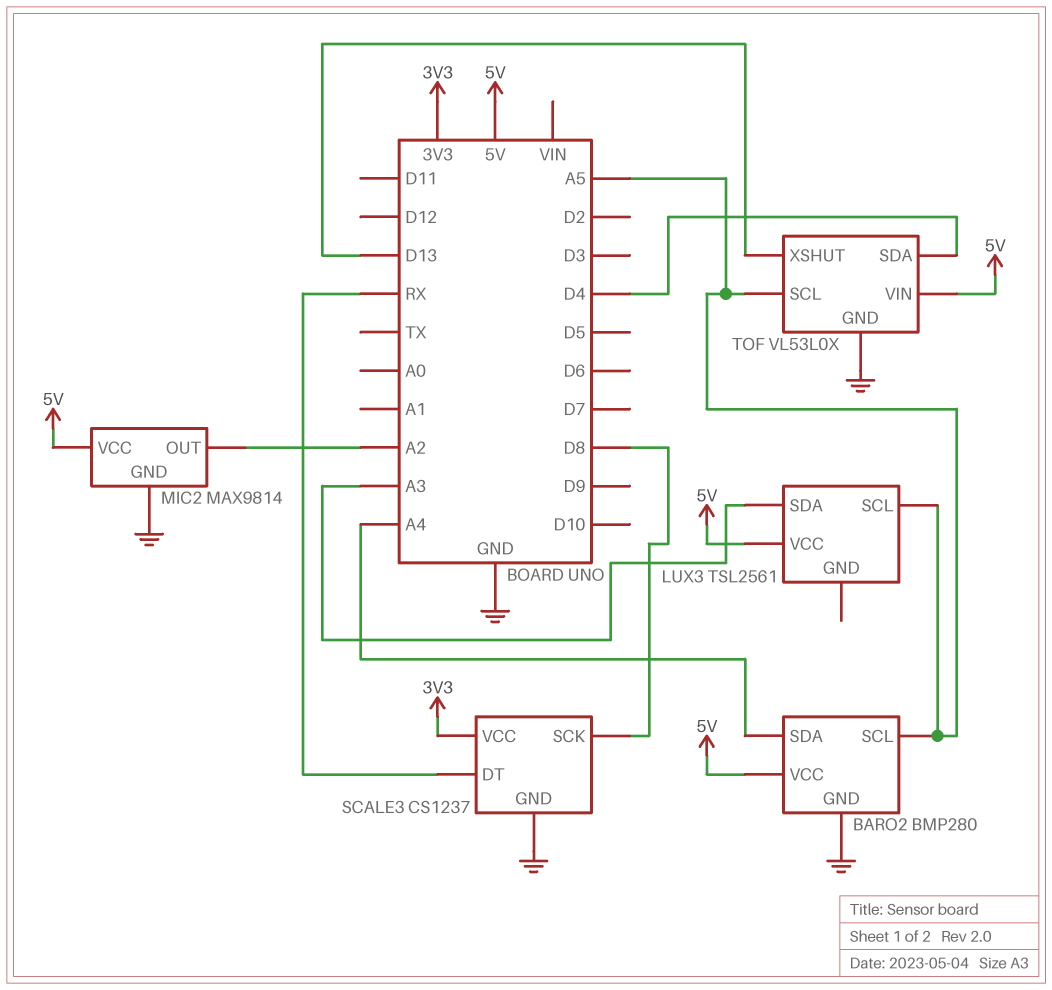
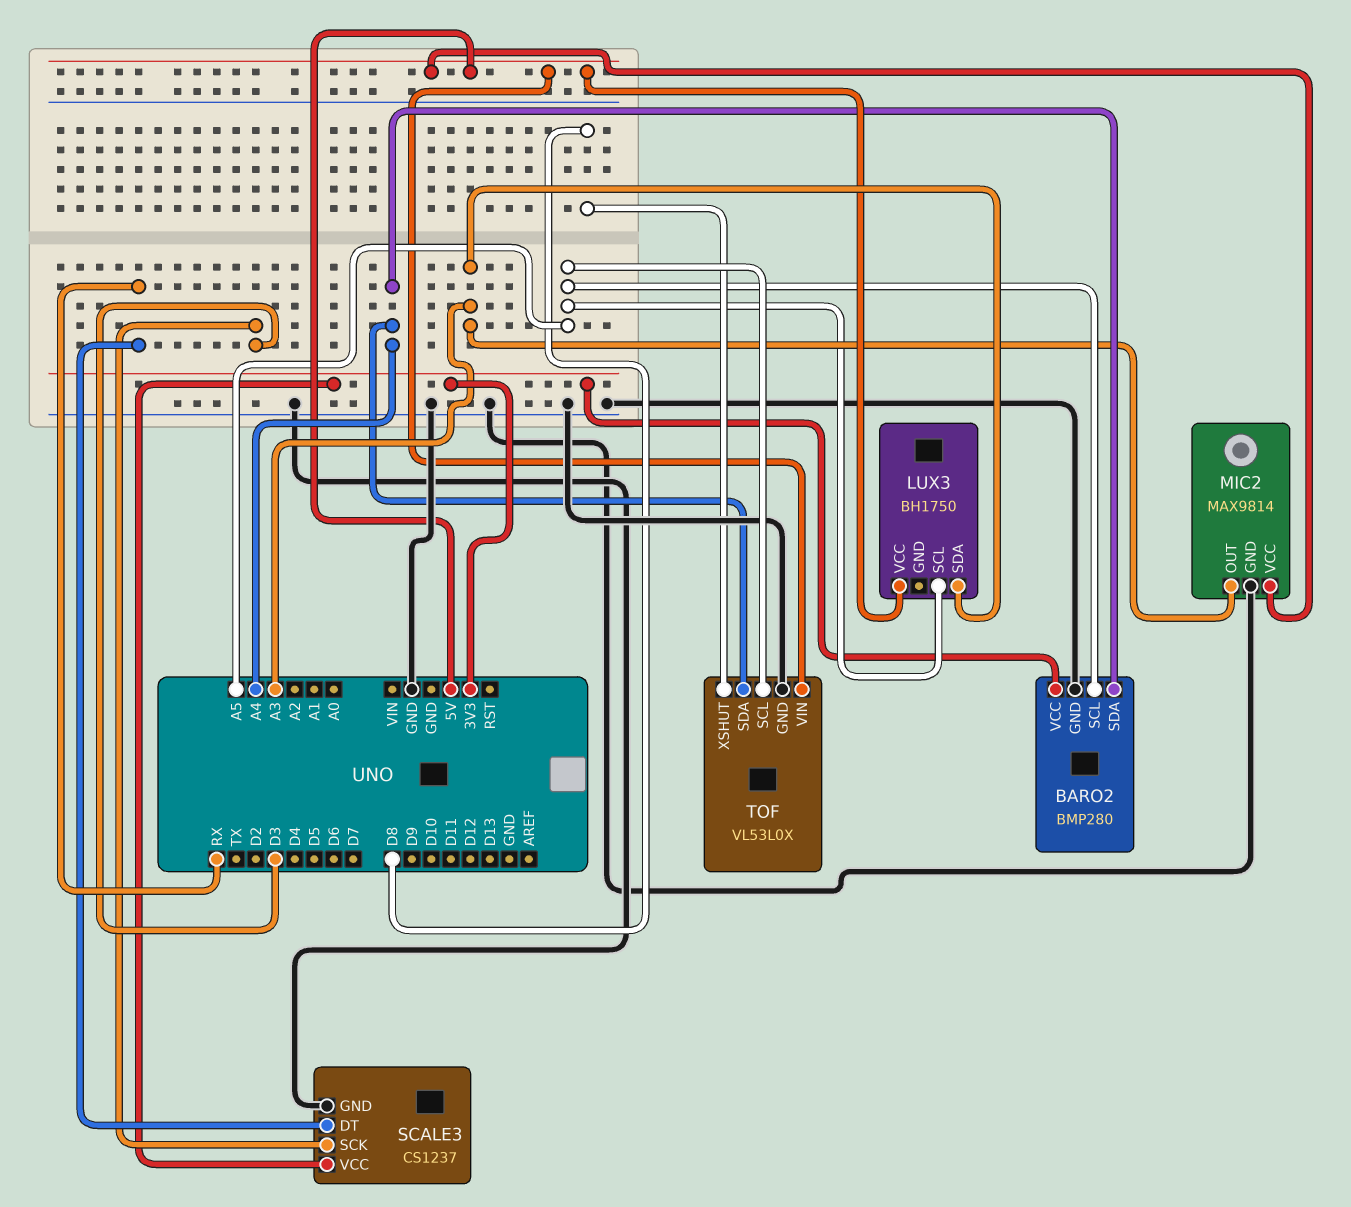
BARO2 pin VCC: 5V -> 3V3
LUX3: TSL2561 -> BH1750
MIC2 pin OUT: A2 -> A3
SCALE3 pin SCK: D8 -> D3
TOF pin SDA: D4 -> A4
TOF pin XSHUT: D13 -> D8

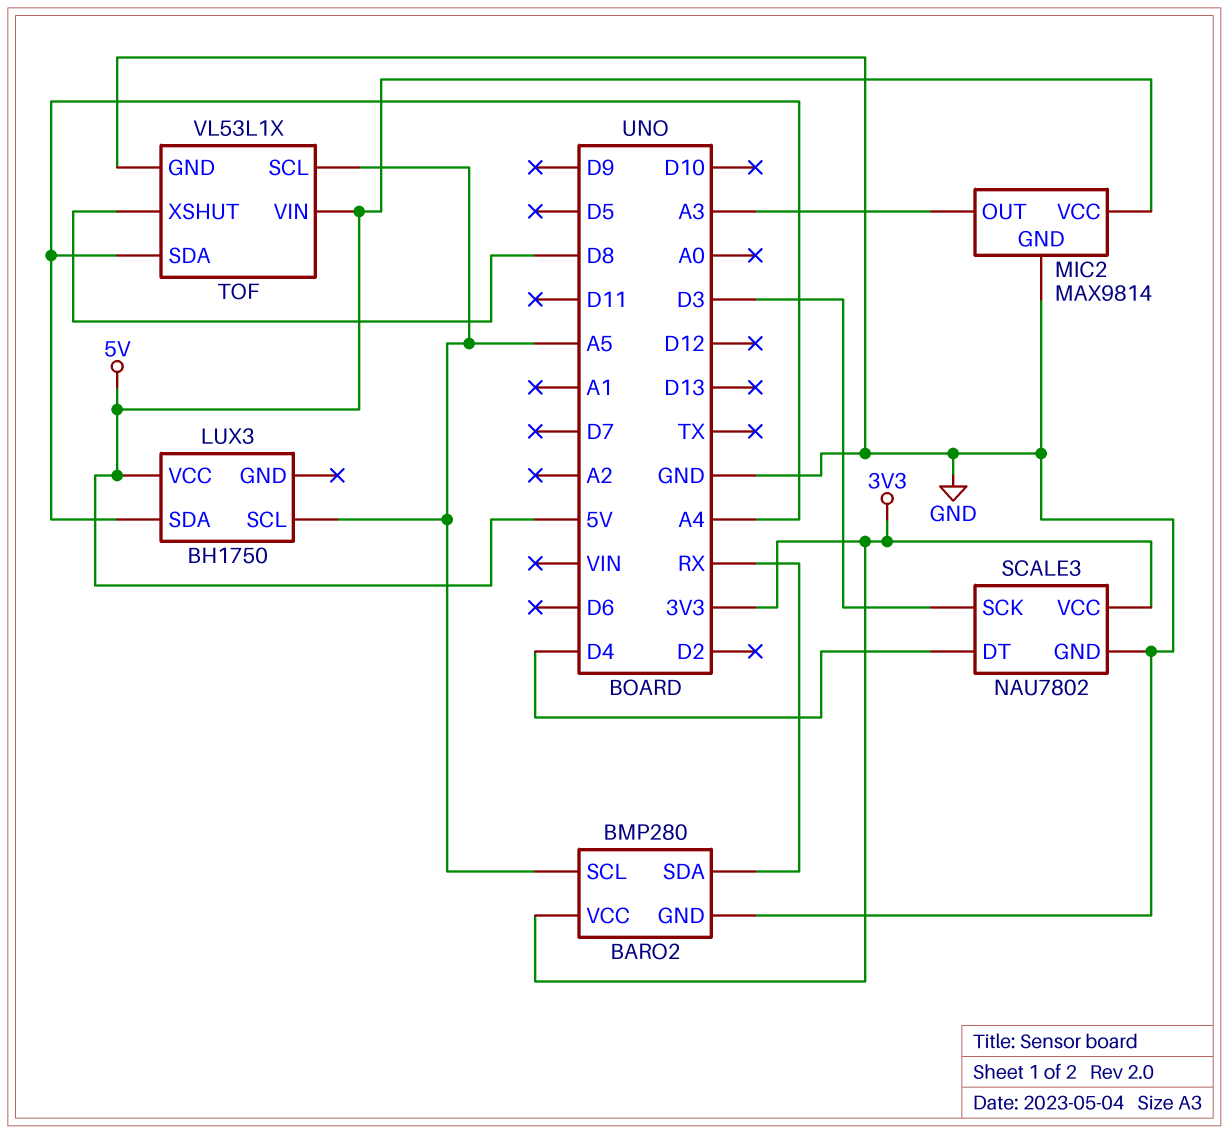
BARO2 pin SDA: A4 -> RX
LUX3 pin SDA: A3 -> A4
SCALE3: CS1237 -> NAU7802
SCALE3 pin DT: RX -> D4
TOF: VL53L0X -> VL53L1X

